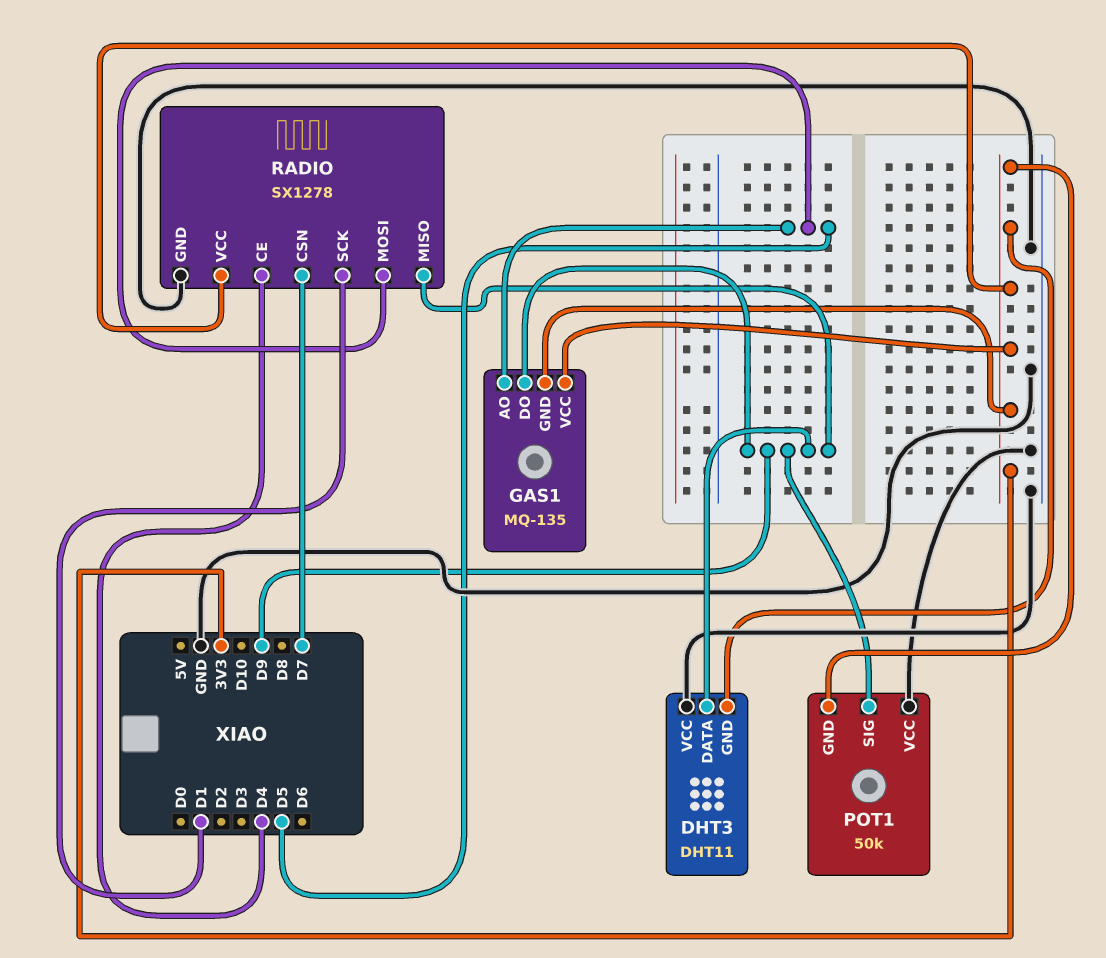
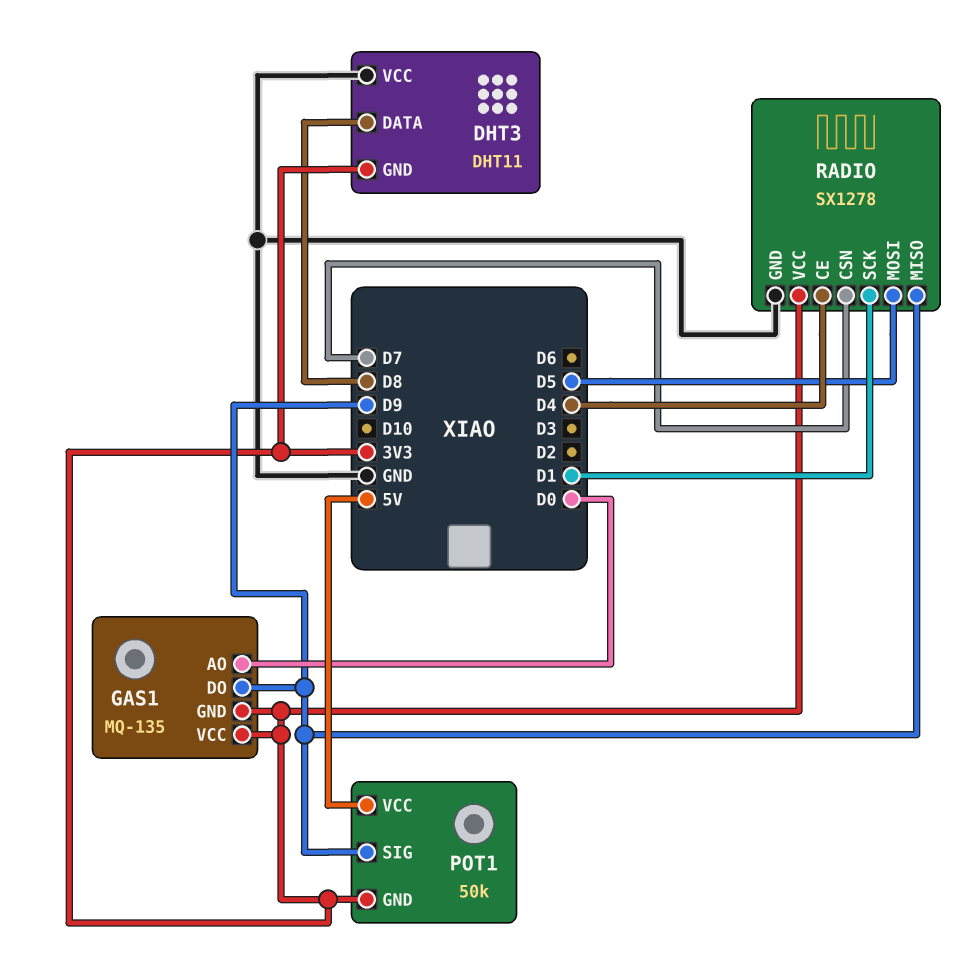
DHT3 pin DATA: D9 -> D8
GAS1 pin AO: D5 -> D0
POT1 pin VCC: GND -> 5V

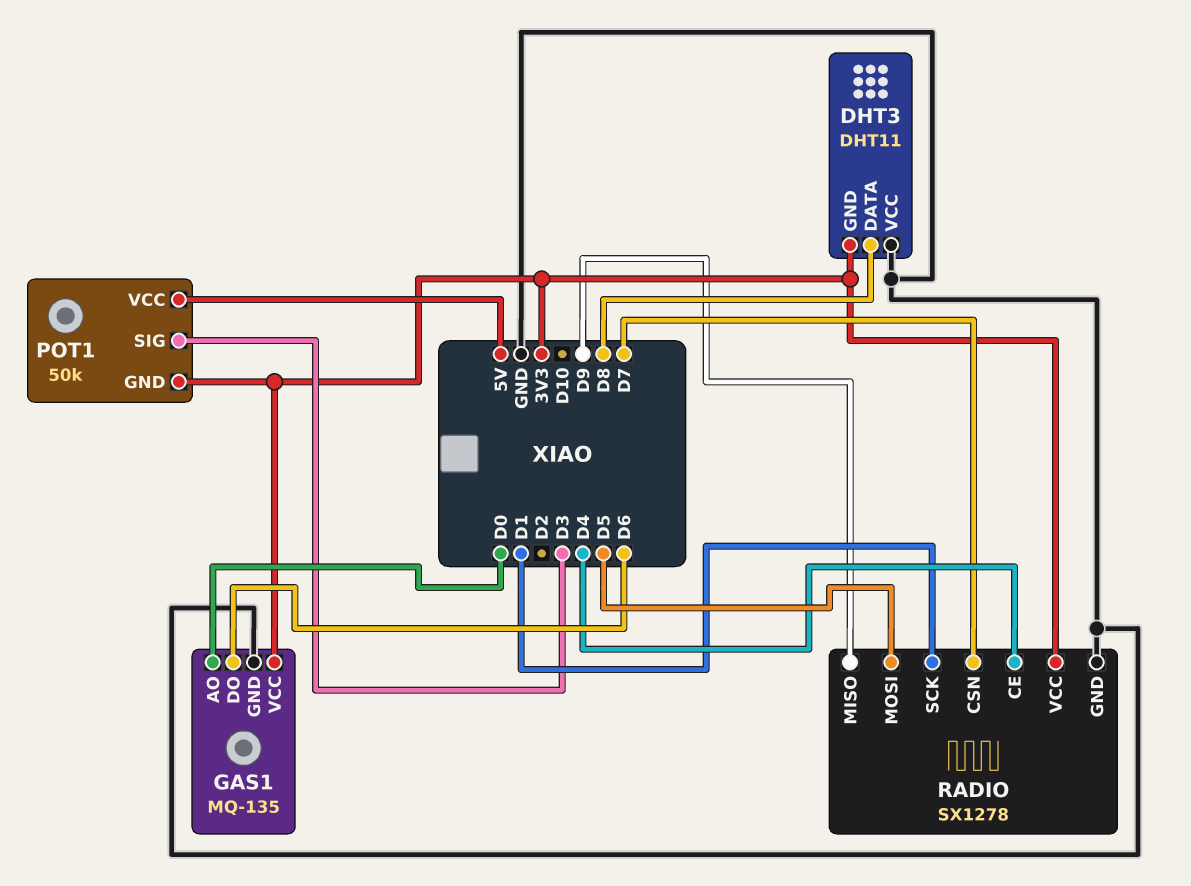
GAS1 pin DO: D9 -> D6
GAS1 pin GND: 3V3 -> GND
POT1 pin SIG: D9 -> D3

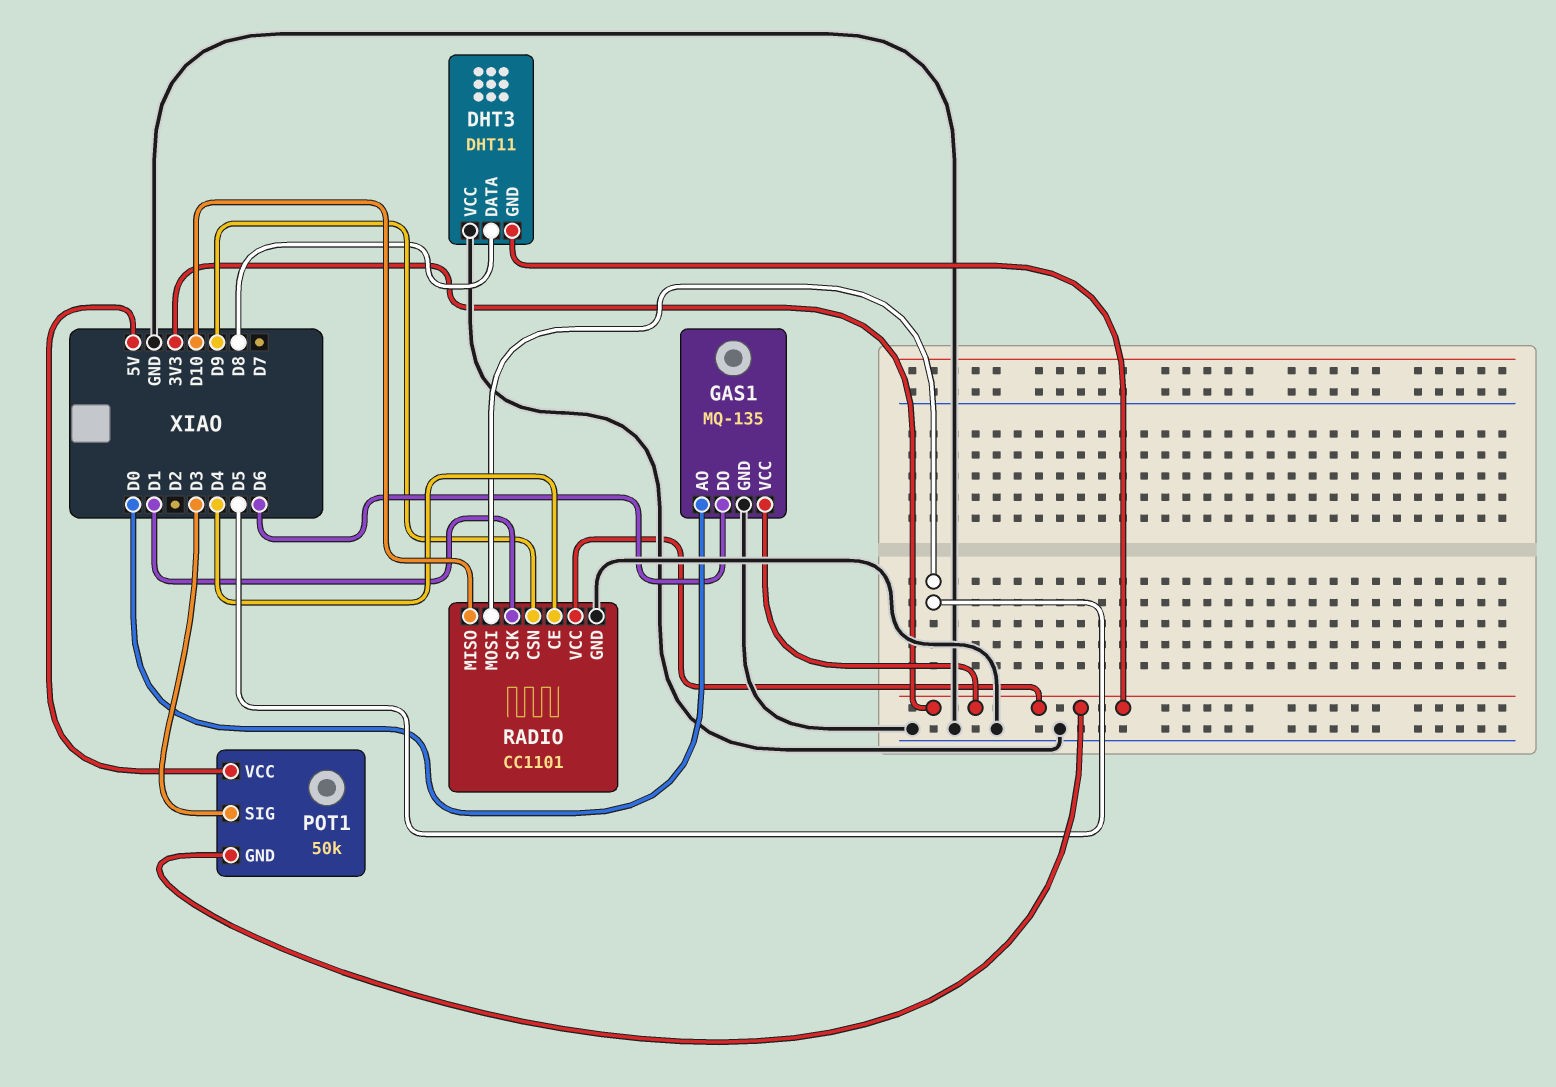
RADIO: SX1278 -> CC1101
RADIO pin CSN: D7 -> D9
RADIO pin MISO: D9 -> D10

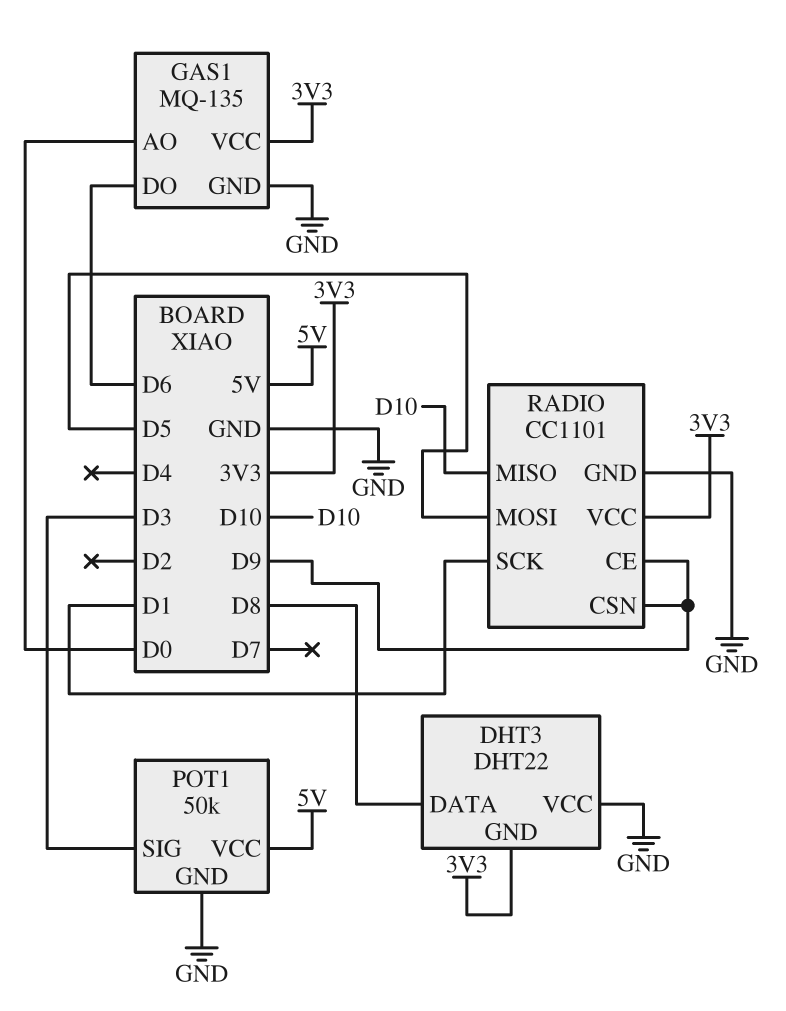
DHT3: DHT11 -> DHT22
POT1 pin GND: 3V3 -> GND
RADIO pin CE: D4 -> D9

